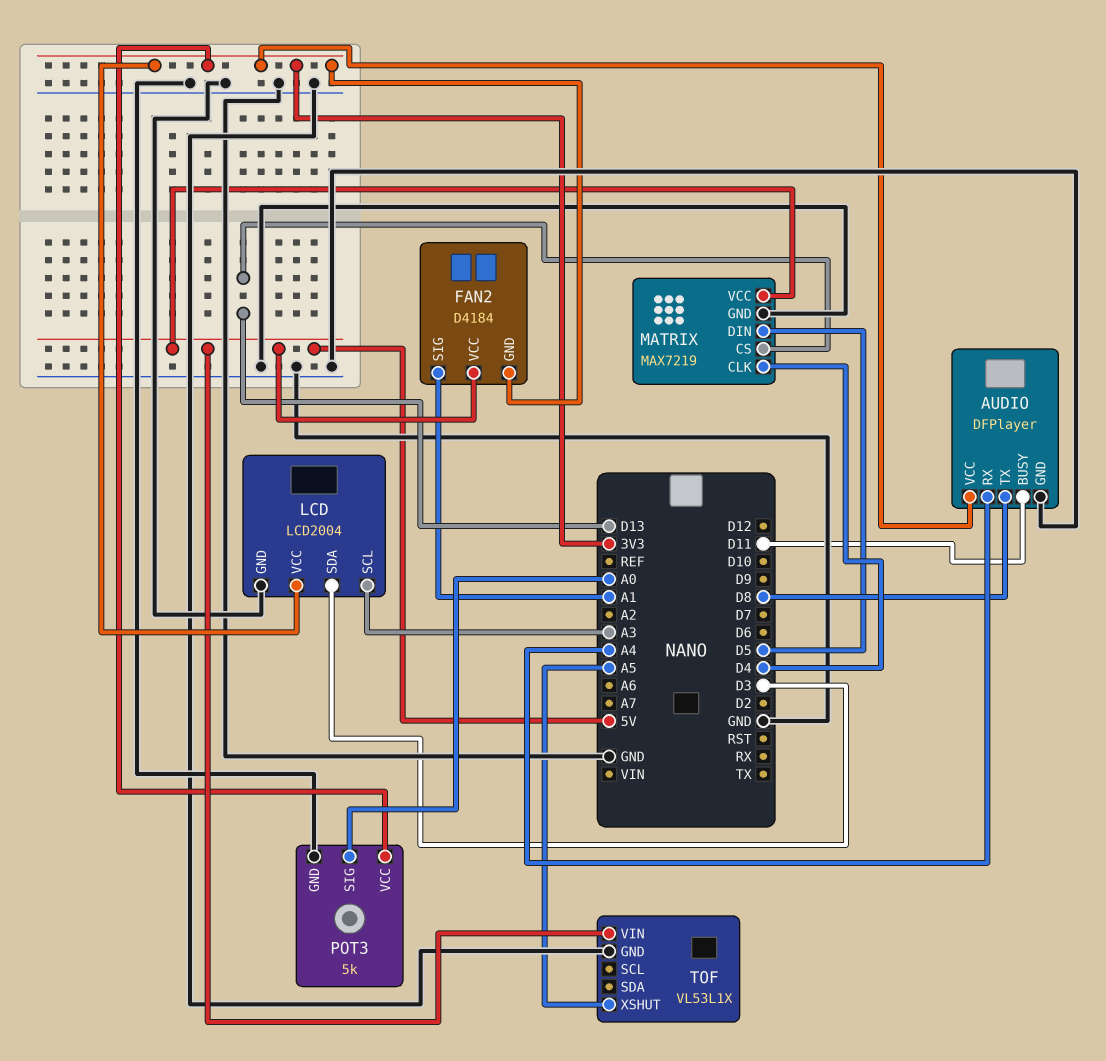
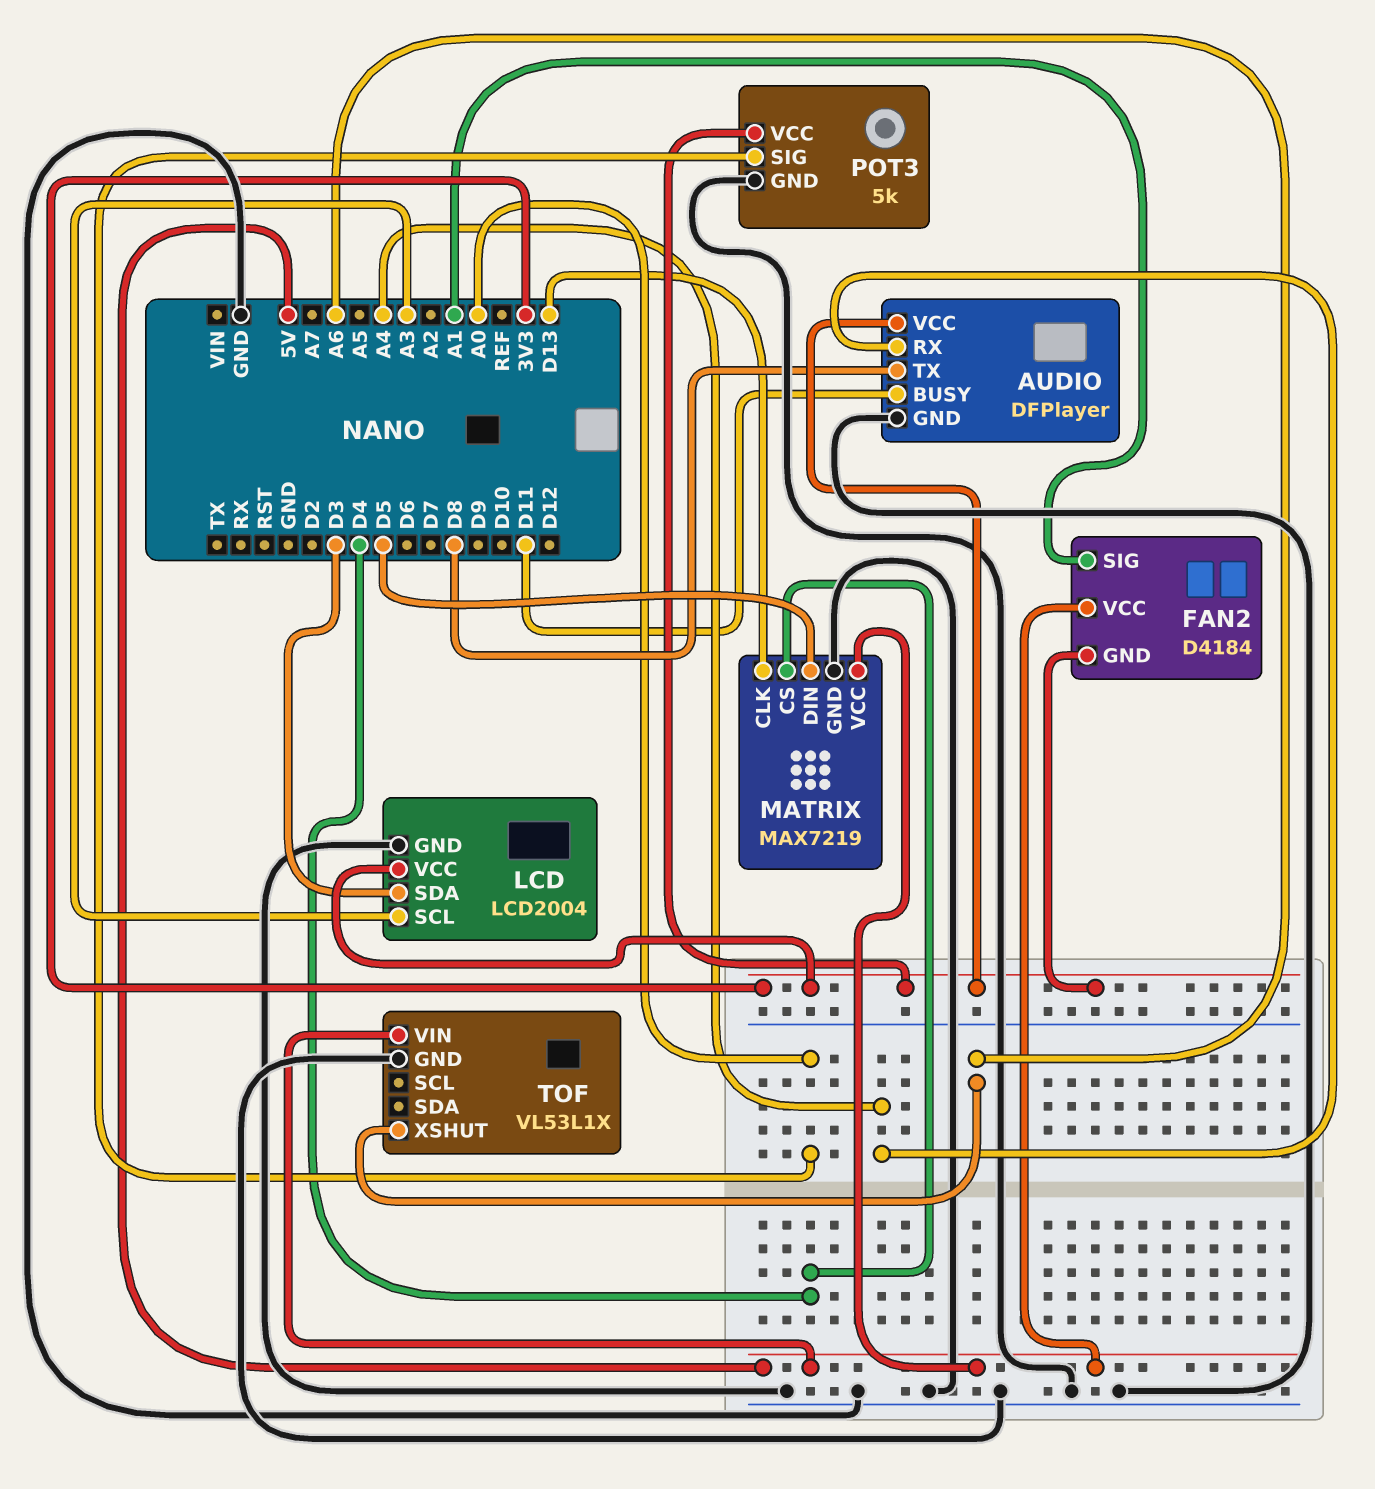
MATRIX pin CLK: D4 -> D13
MATRIX pin CS: D13 -> D4
TOF pin XSHUT: A5 -> A6

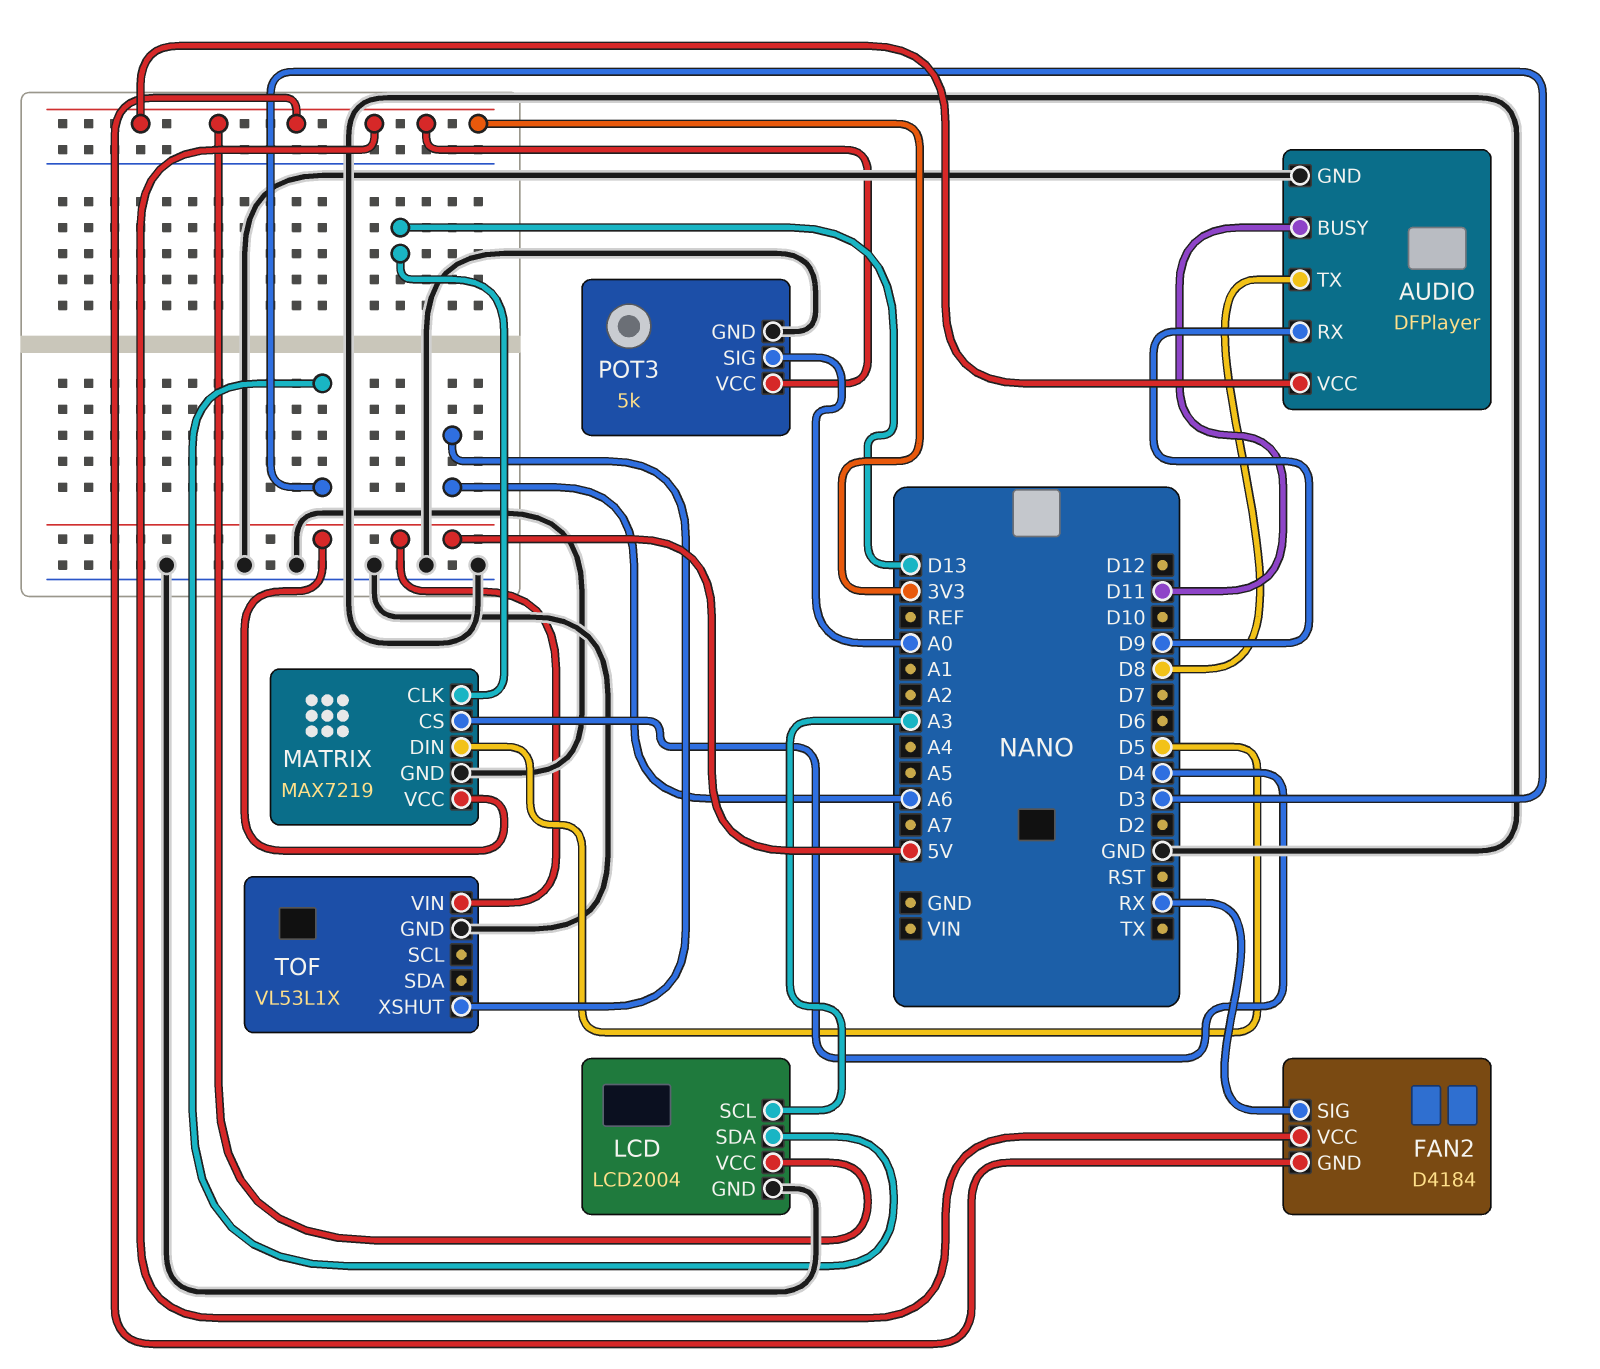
AUDIO pin RX: A4 -> D9
FAN2 pin SIG: A1 -> RX
FAN2 pin VCC: 5V -> 3V3

